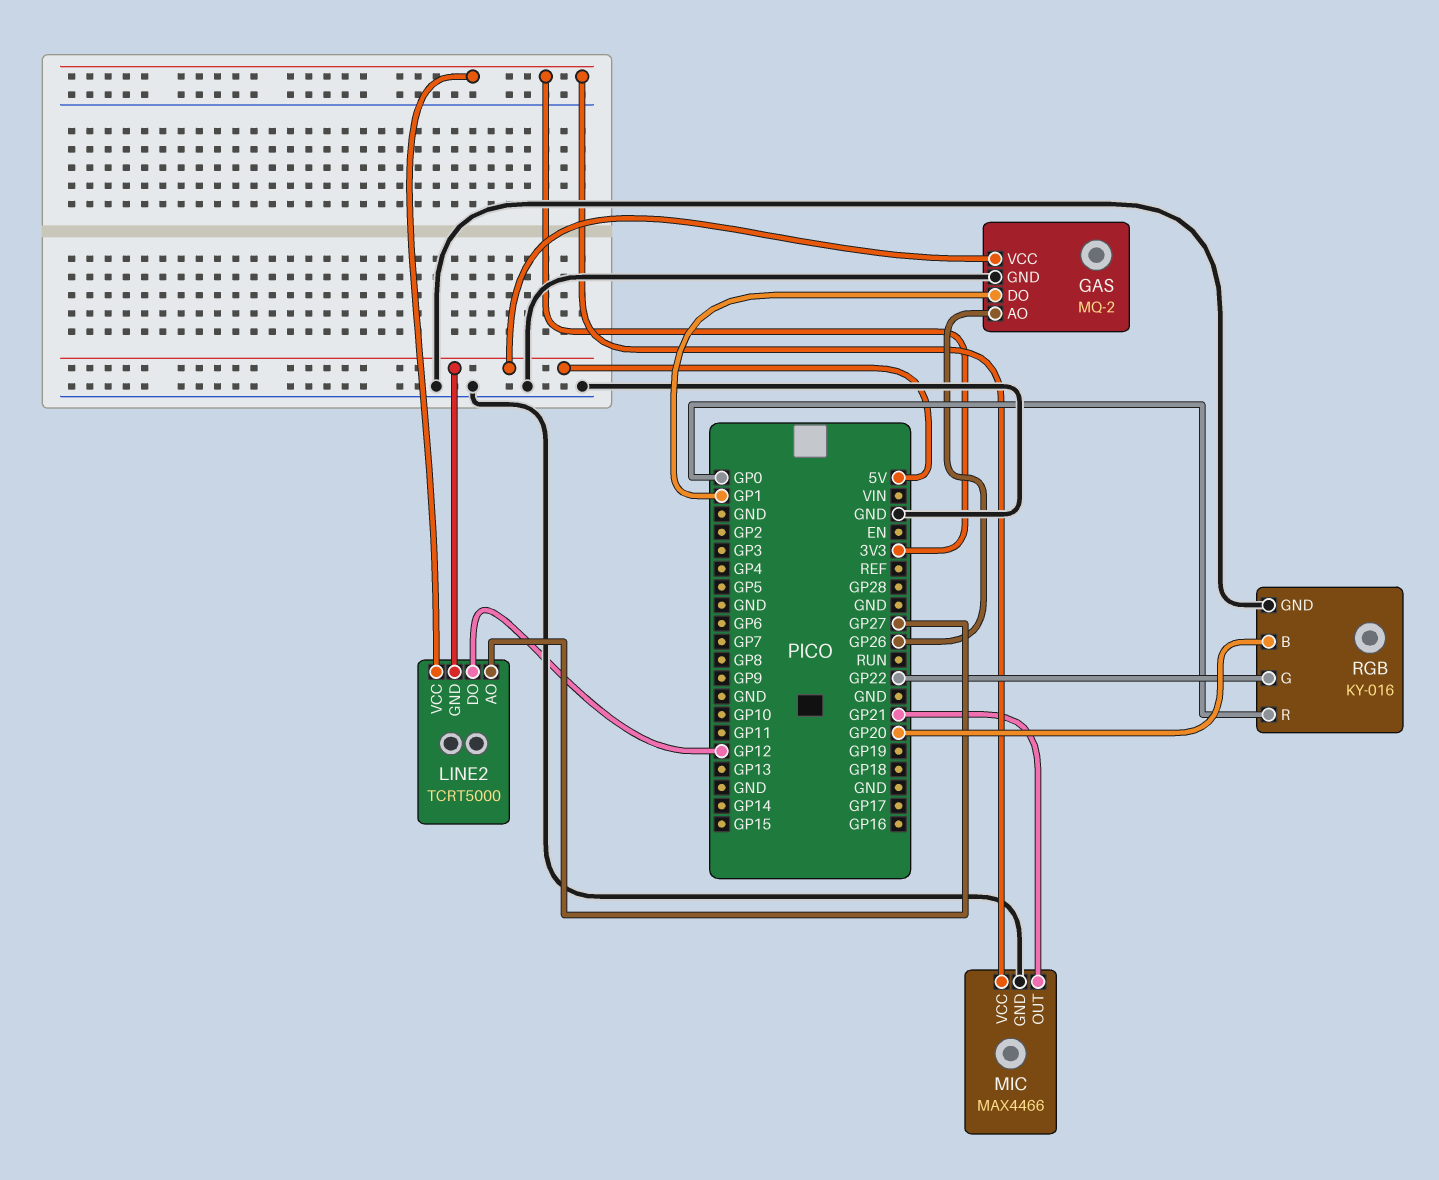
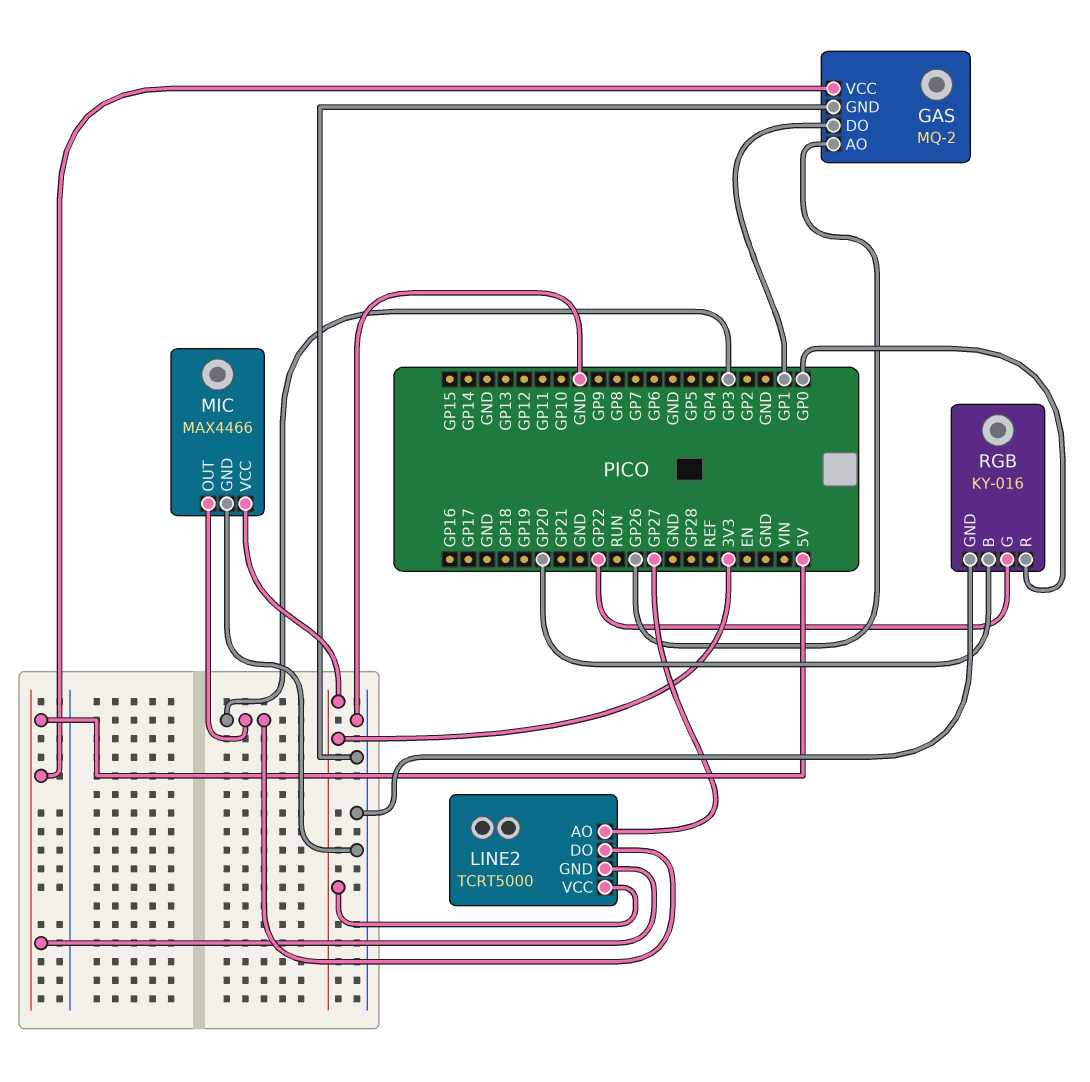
LINE2 pin DO: GP12 -> GP3
MIC pin OUT: GP21 -> GP3

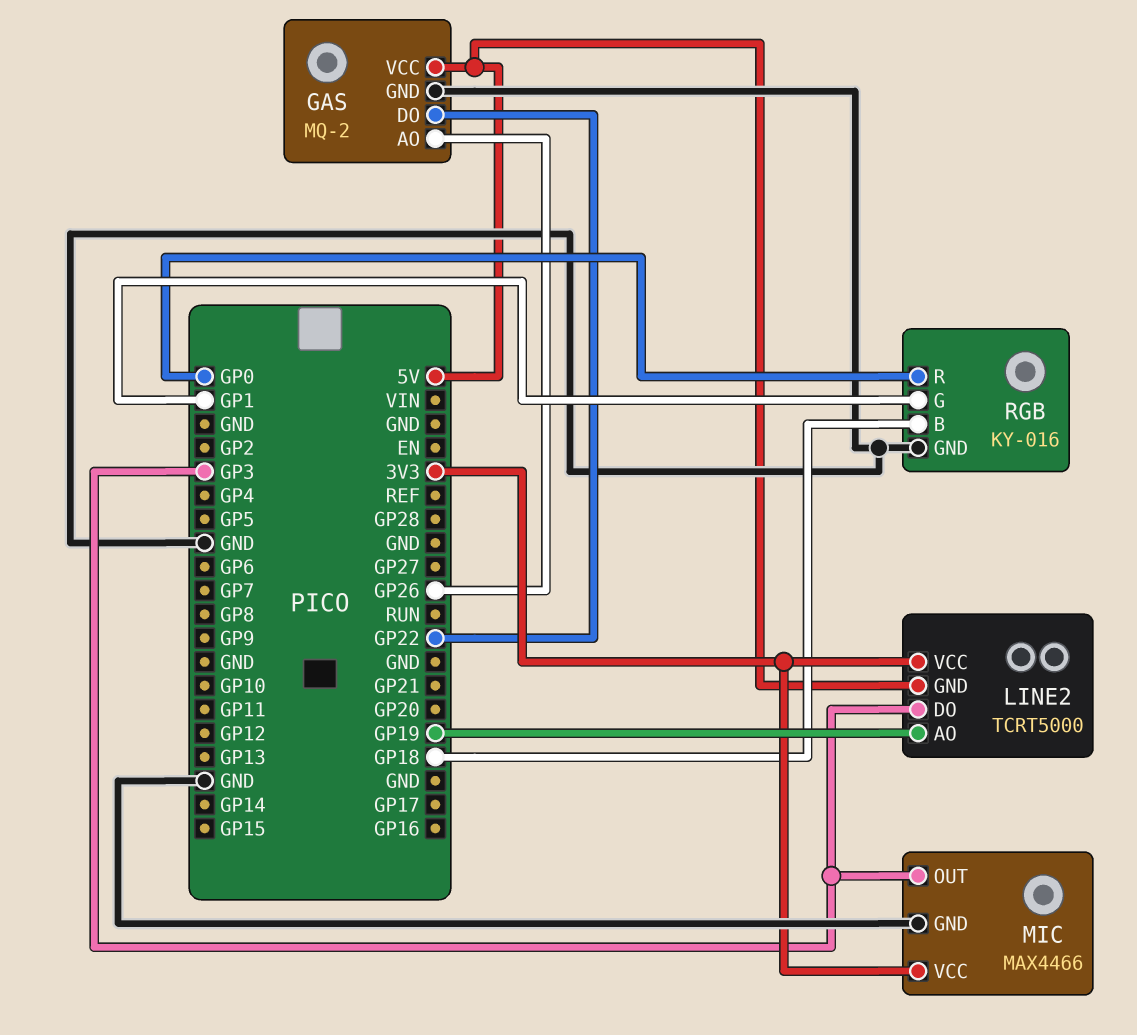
GAS pin DO: GP1 -> GP22
LINE2 pin AO: GP27 -> GP19
RGB pin B: GP20 -> GP18
RGB pin G: GP22 -> GP1

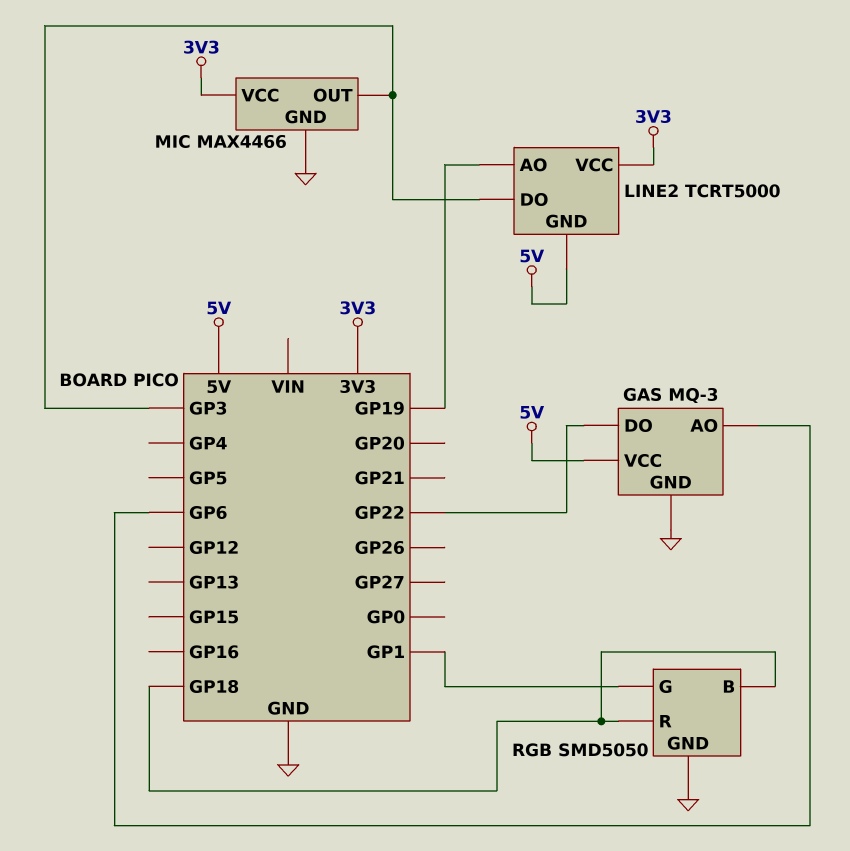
GAS: MQ-2 -> MQ-3
GAS pin AO: GP26 -> GP6
RGB: KY-016 -> SMD5050
RGB pin R: GP0 -> GP18

